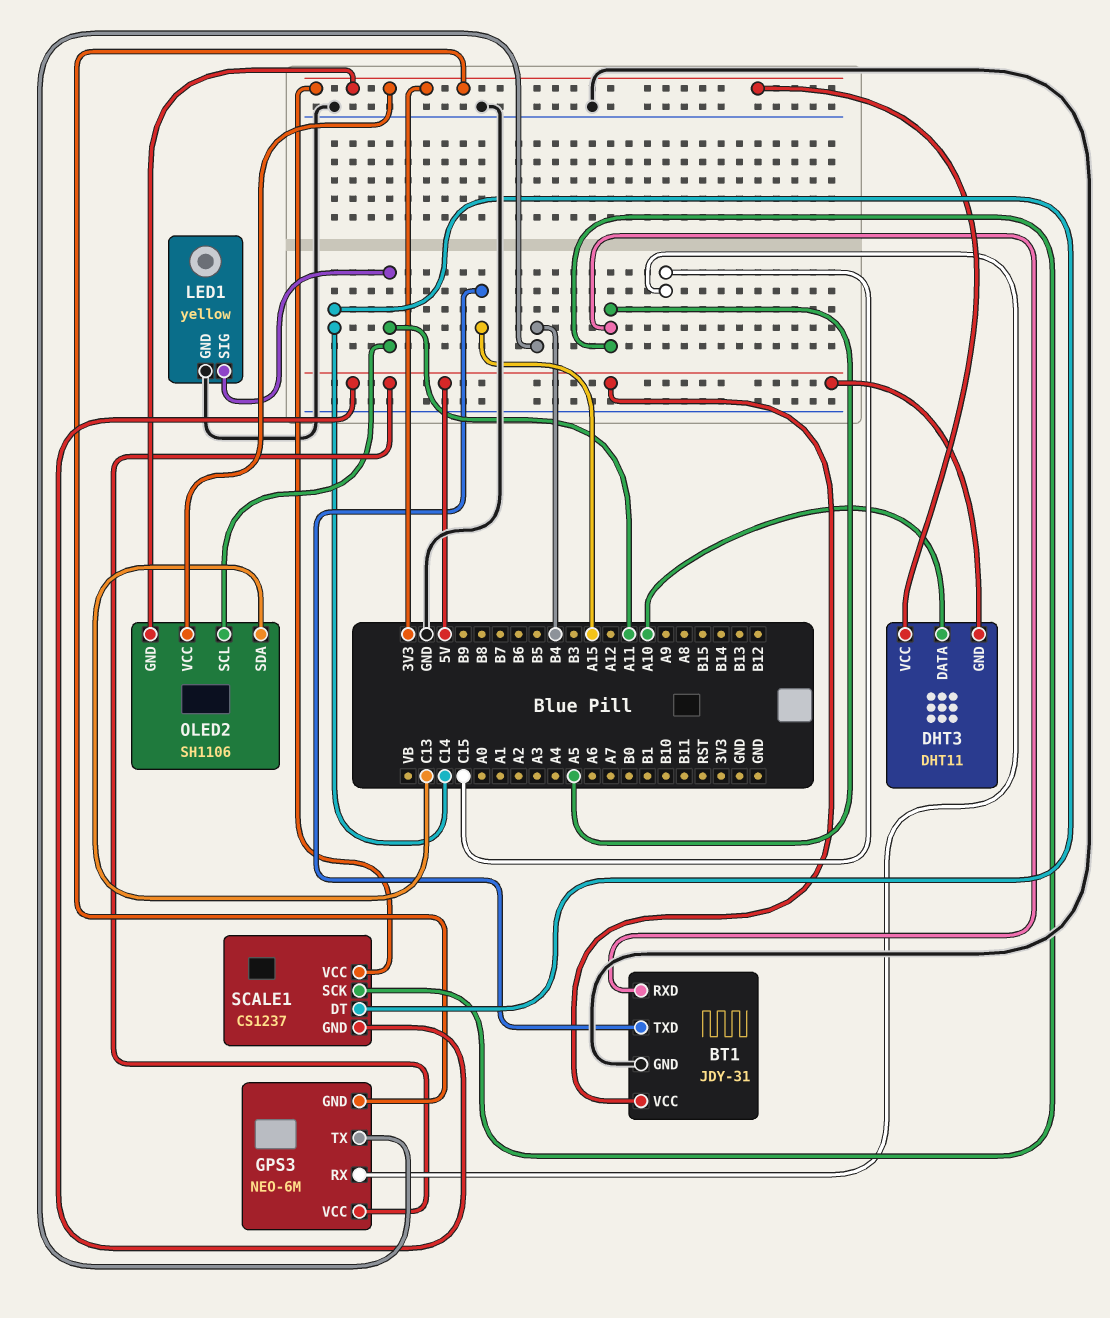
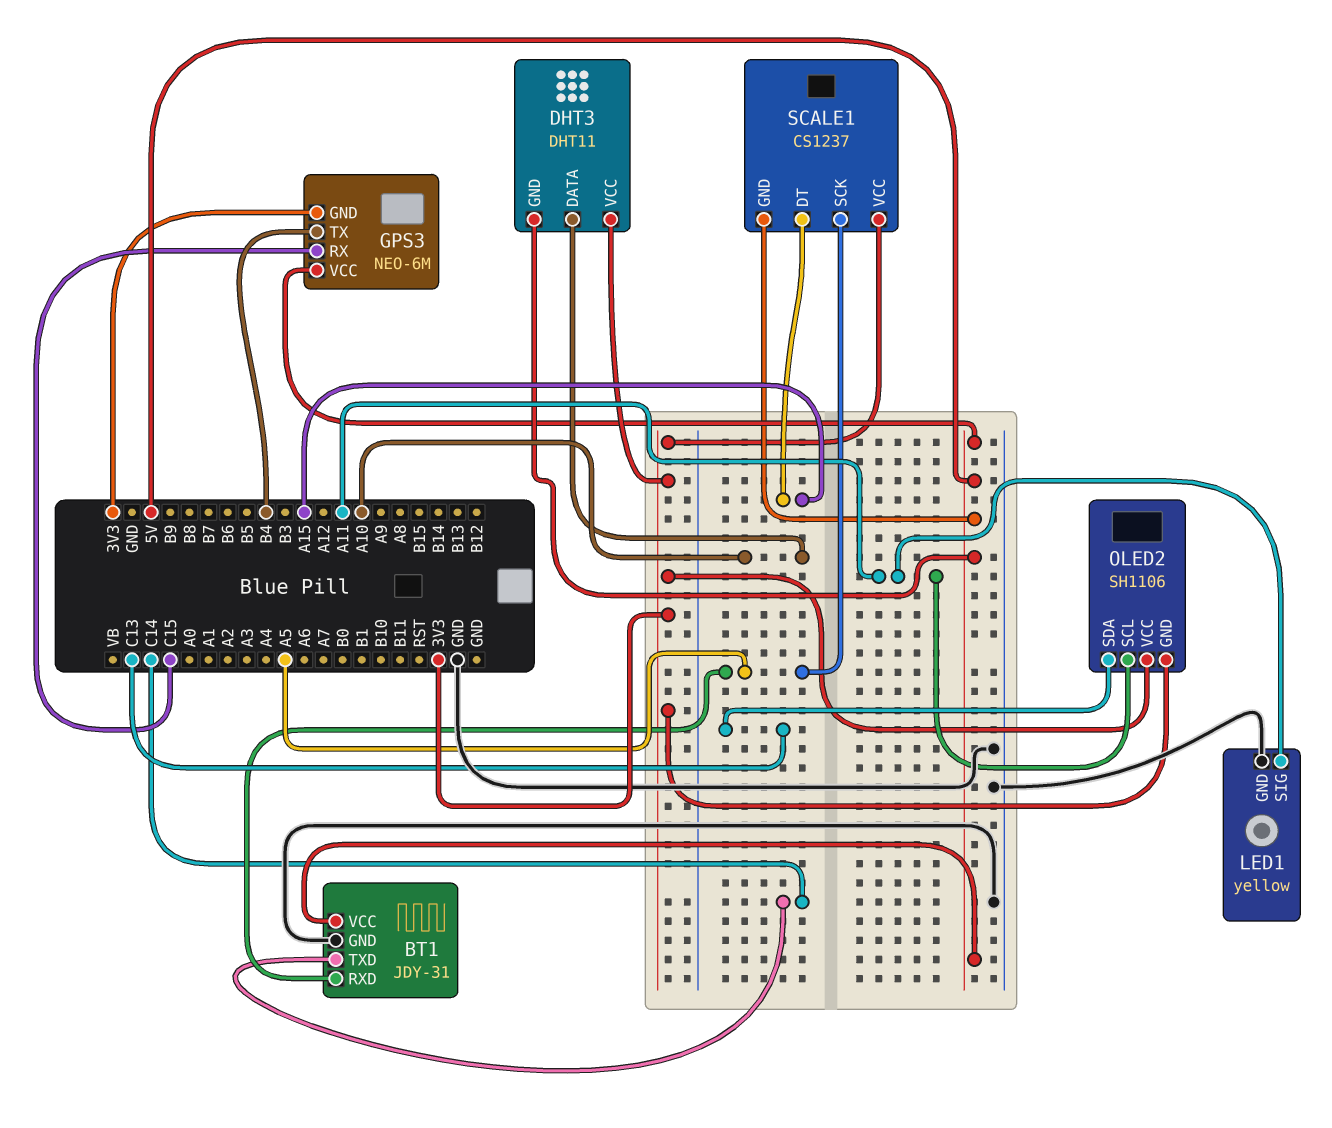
BT1 pin TXD: A15 -> C14
SCALE1 pin DT: C14 -> A15

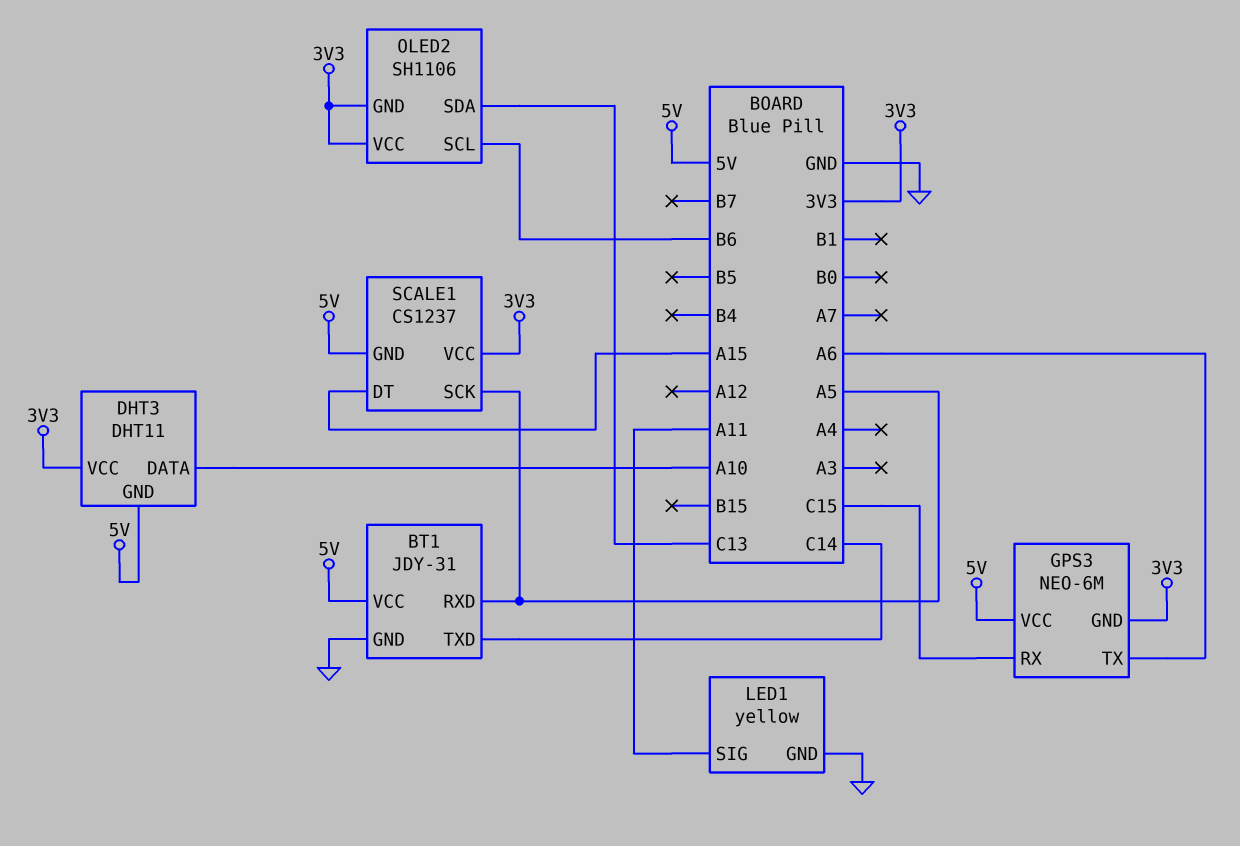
GPS3 pin TX: B4 -> A6
OLED2 pin SCL: A11 -> B6

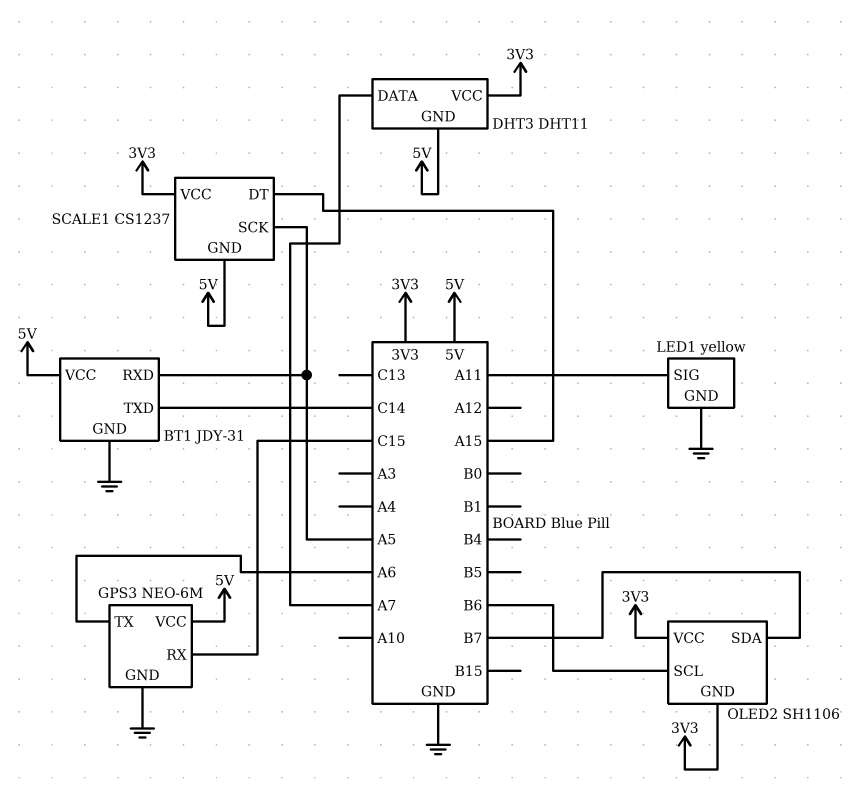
DHT3 pin DATA: A10 -> A7
GPS3 pin GND: 3V3 -> GND
OLED2 pin SDA: C13 -> B7

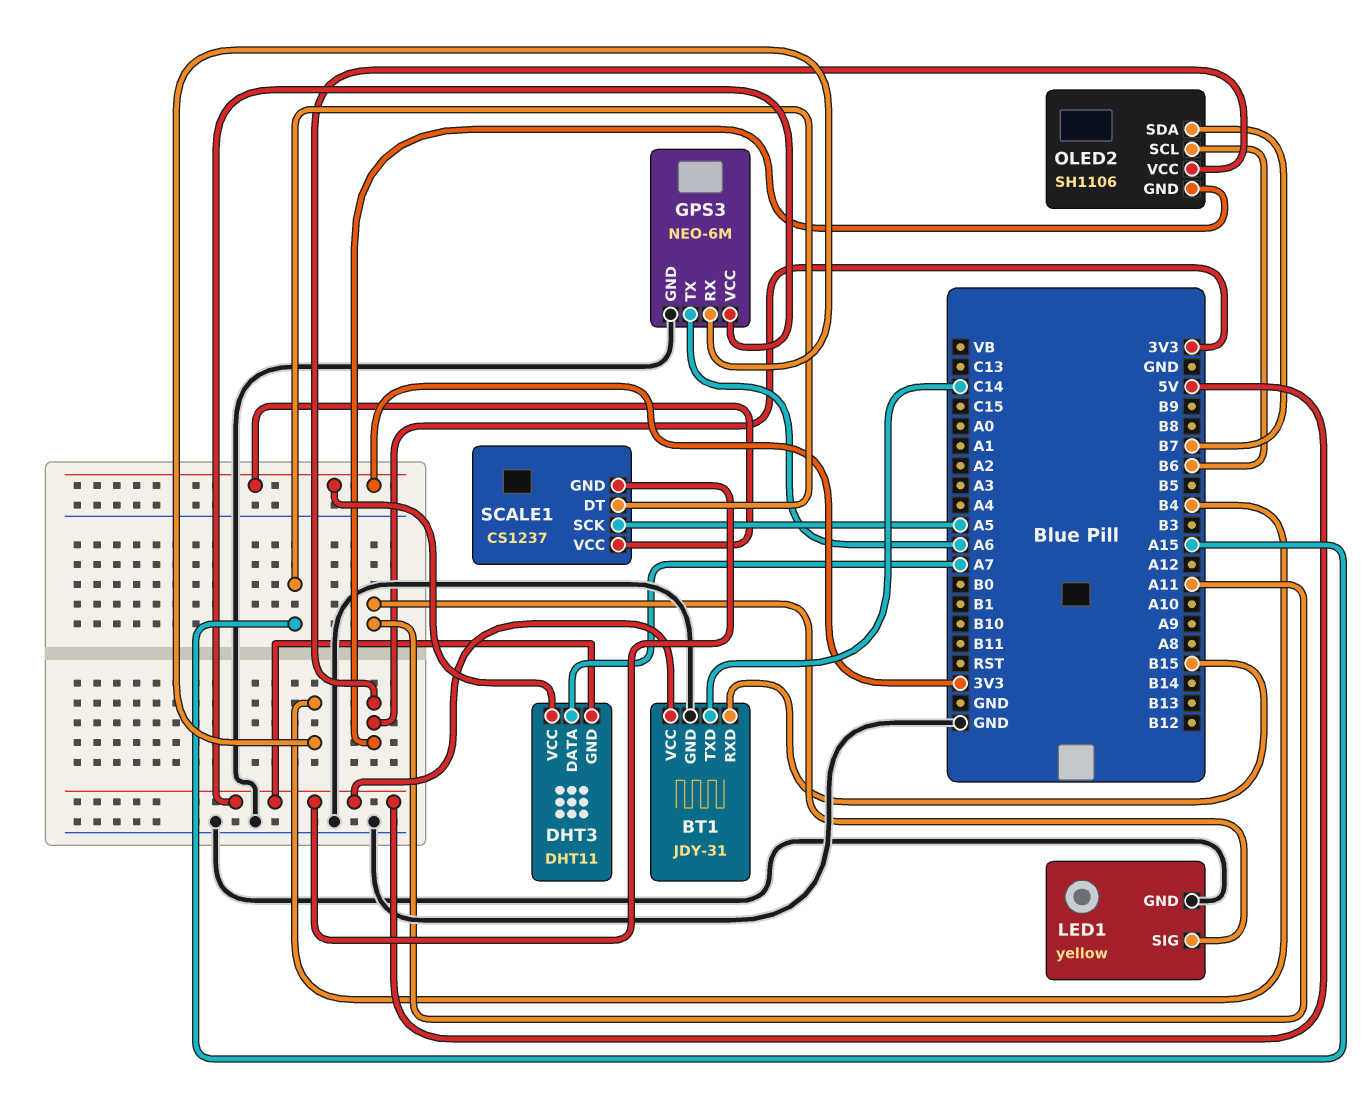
BT1 pin RXD: A5 -> B15
GPS3 pin RX: C15 -> B4

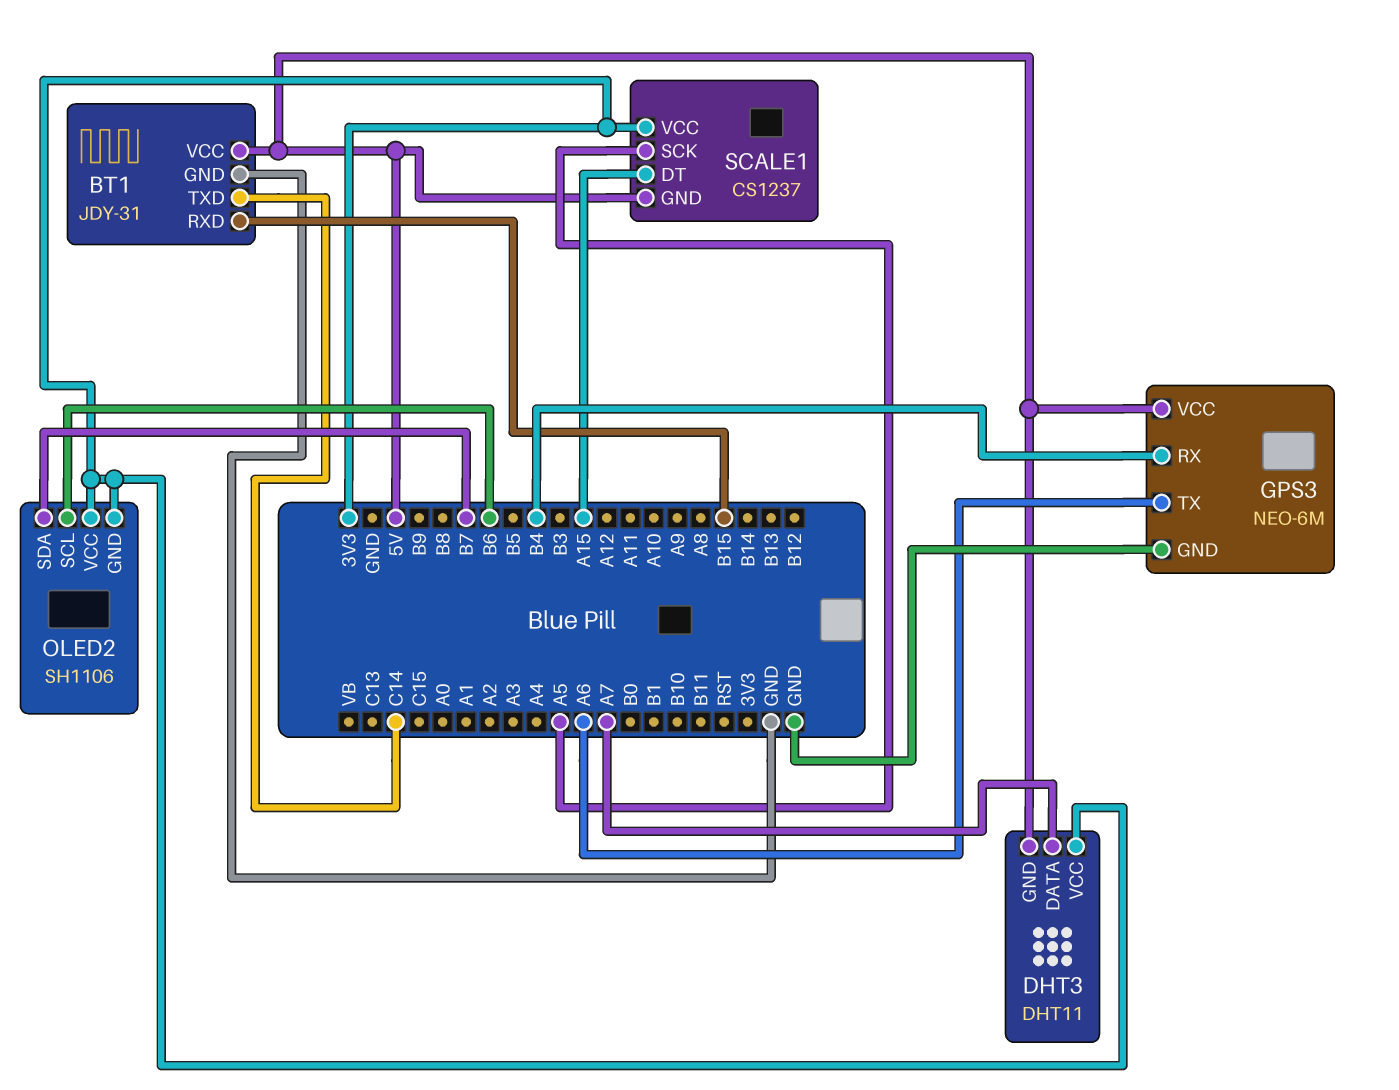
LED1: yellow -> none
LED1 pin GND: GND -> none
LED1 pin SIG: A11 -> none

